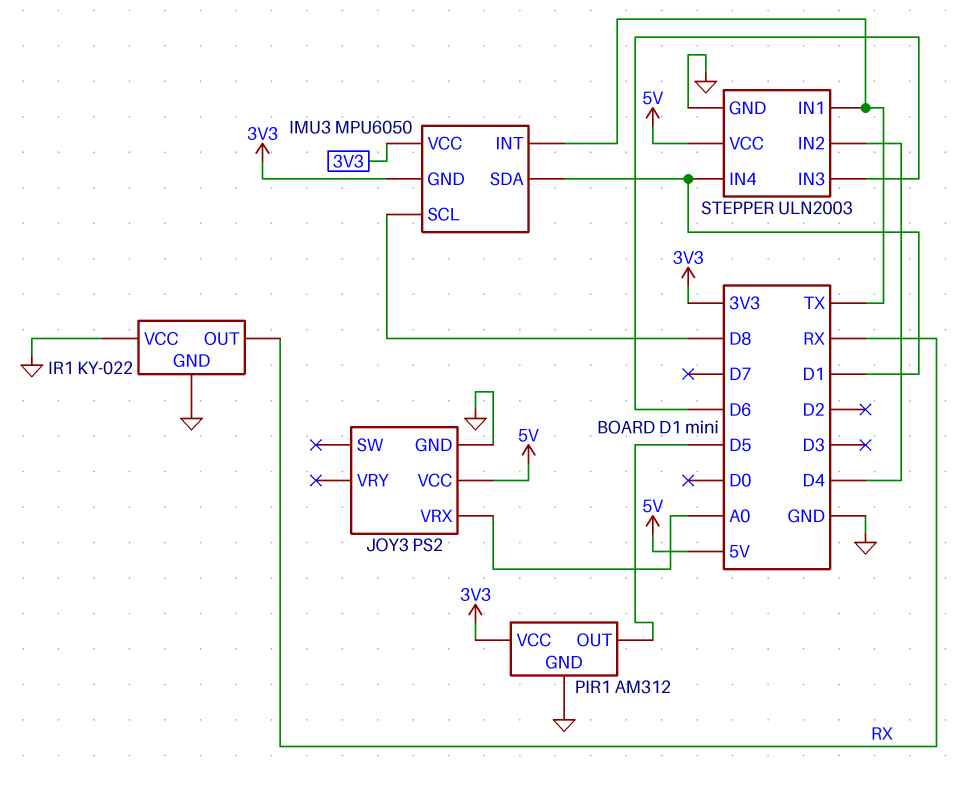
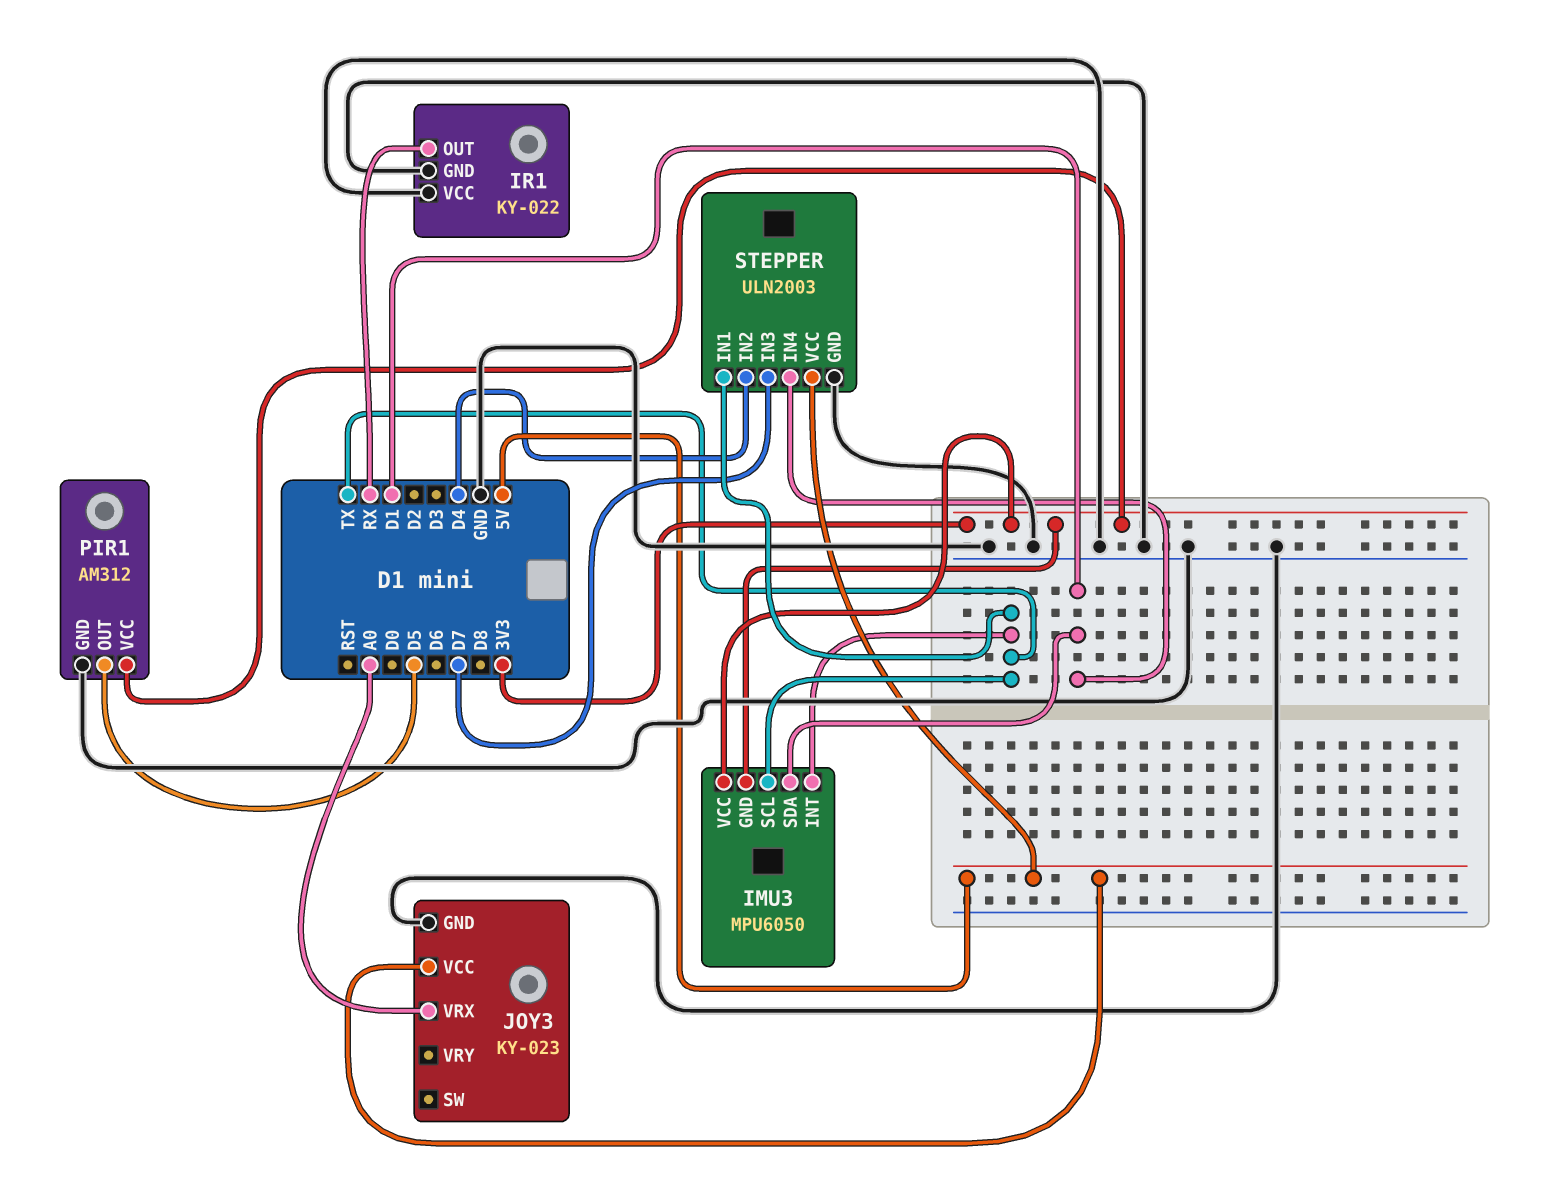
IMU3 pin SCL: D8 -> TX
JOY3: PS2 -> KY-023
STEPPER pin IN3: D6 -> D7

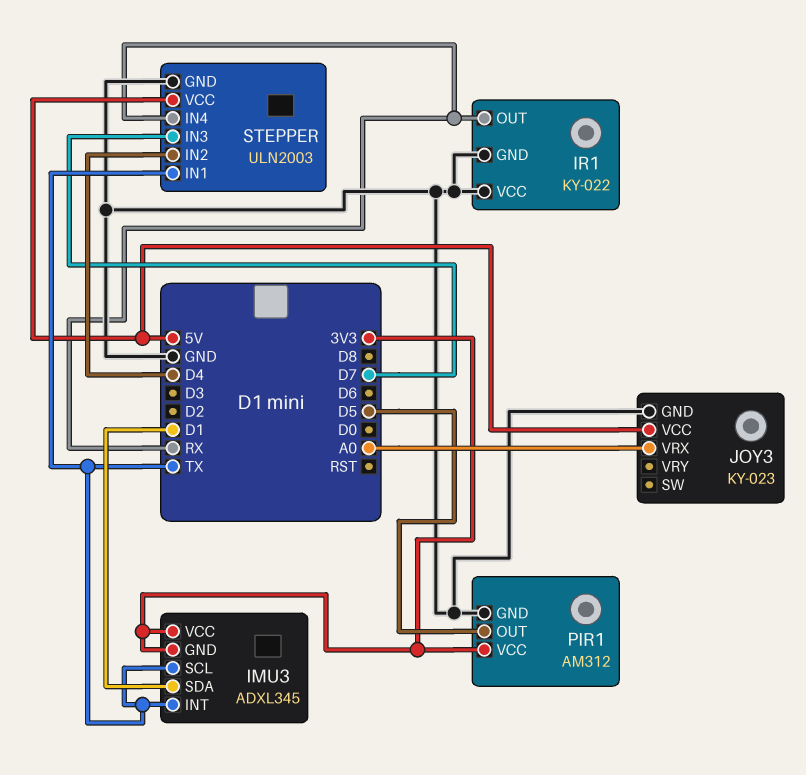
IMU3: MPU6050 -> ADXL345
STEPPER pin IN4: D1 -> RX

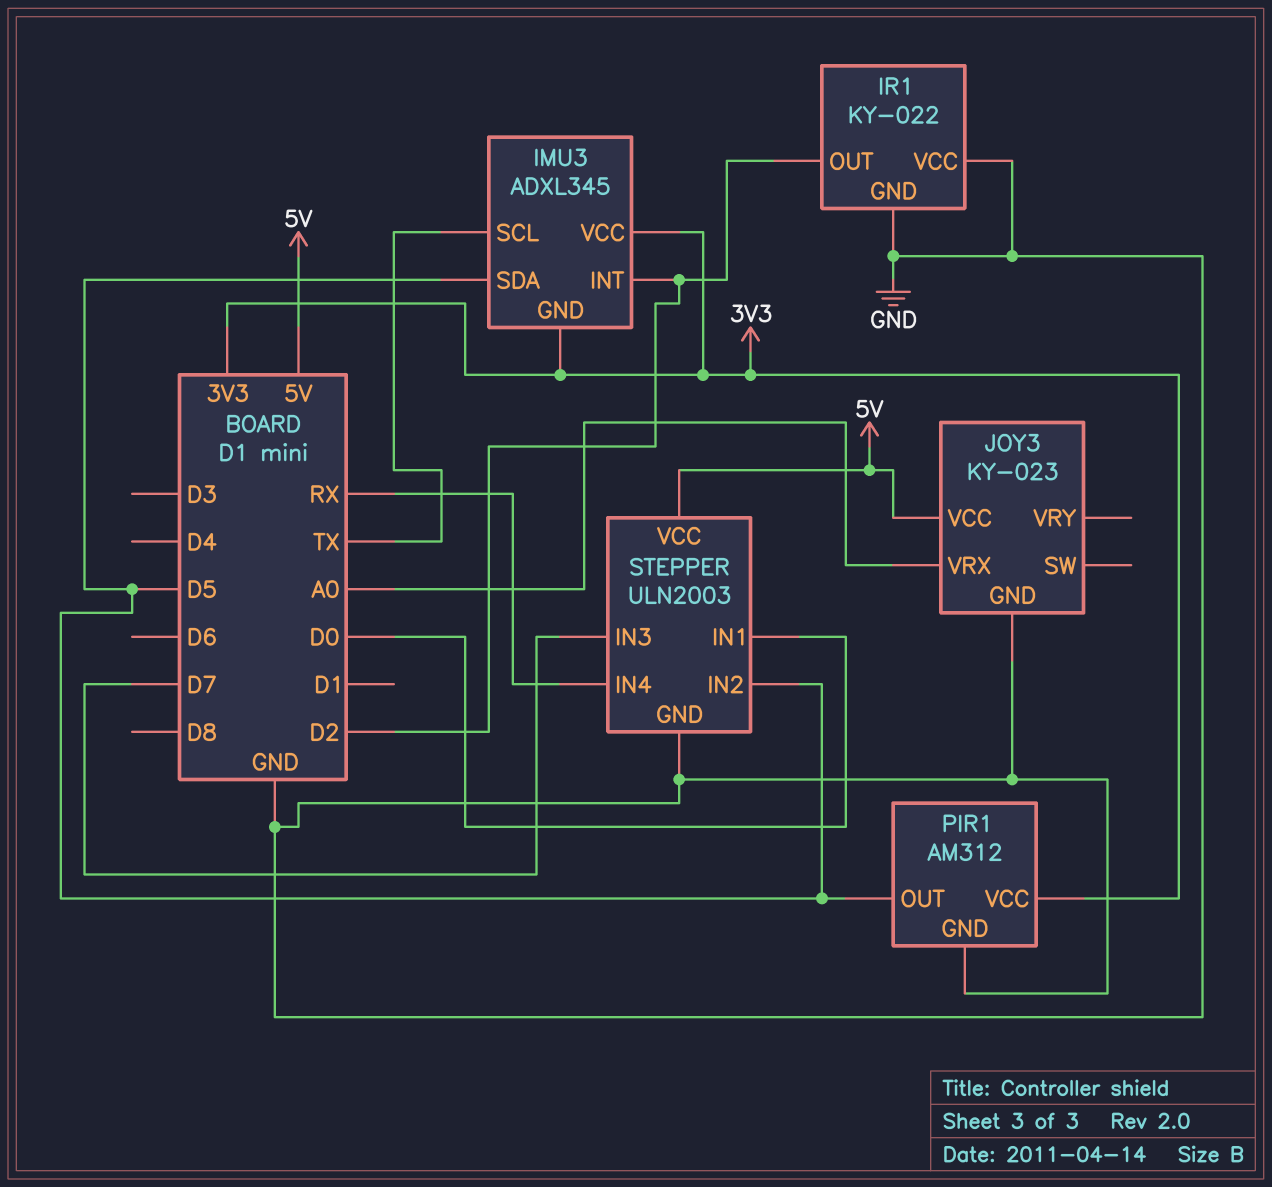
IMU3 pin INT: TX -> D2
IMU3 pin SDA: D1 -> D5
IR1 pin OUT: RX -> D2
STEPPER pin IN1: TX -> D0
STEPPER pin IN2: D4 -> D5

